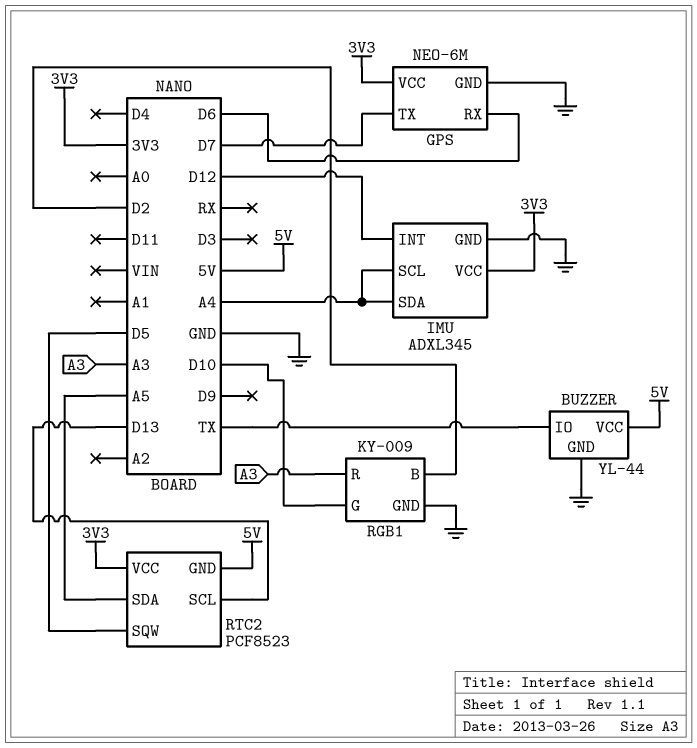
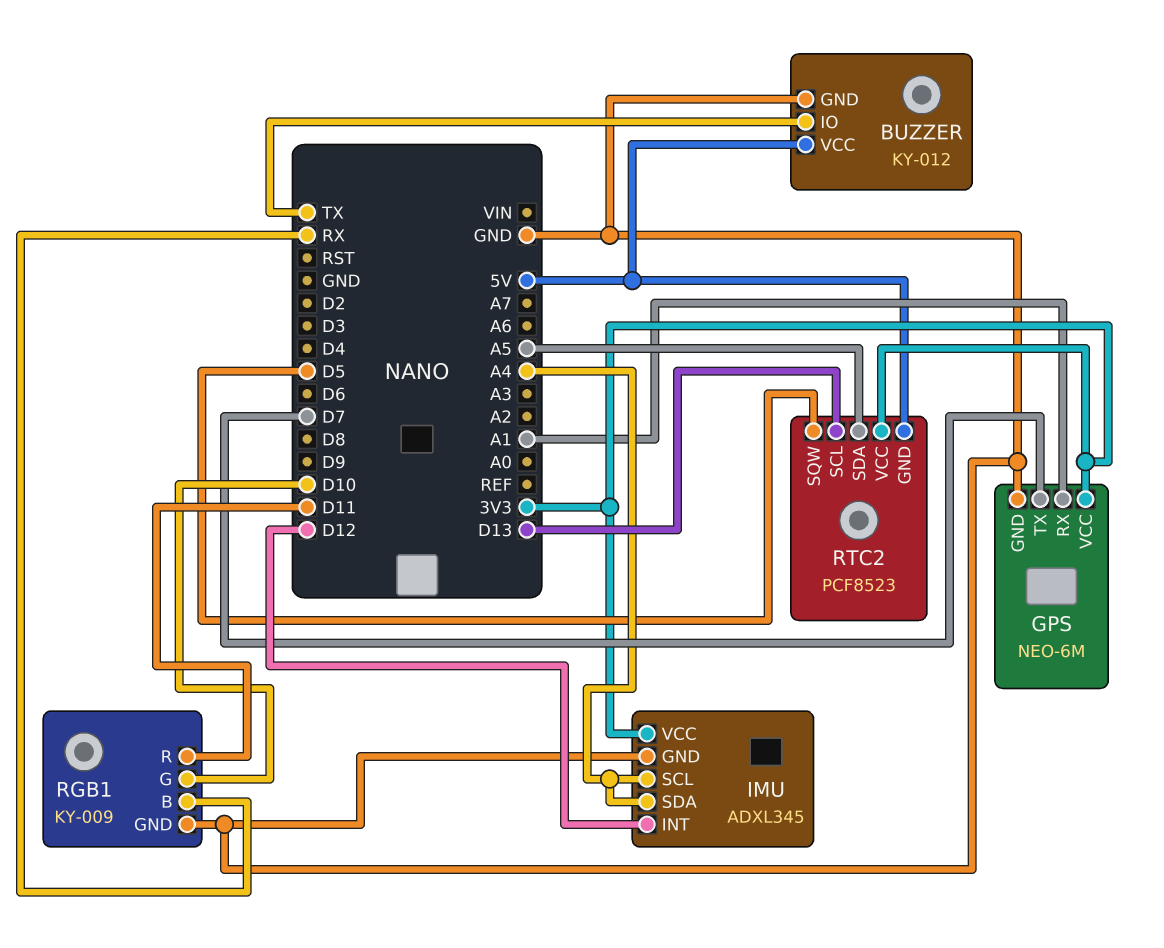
BUZZER: YL-44 -> KY-012
GPS pin RX: D6 -> A1
RGB1 pin B: D2 -> RX
RGB1 pin R: A3 -> D11

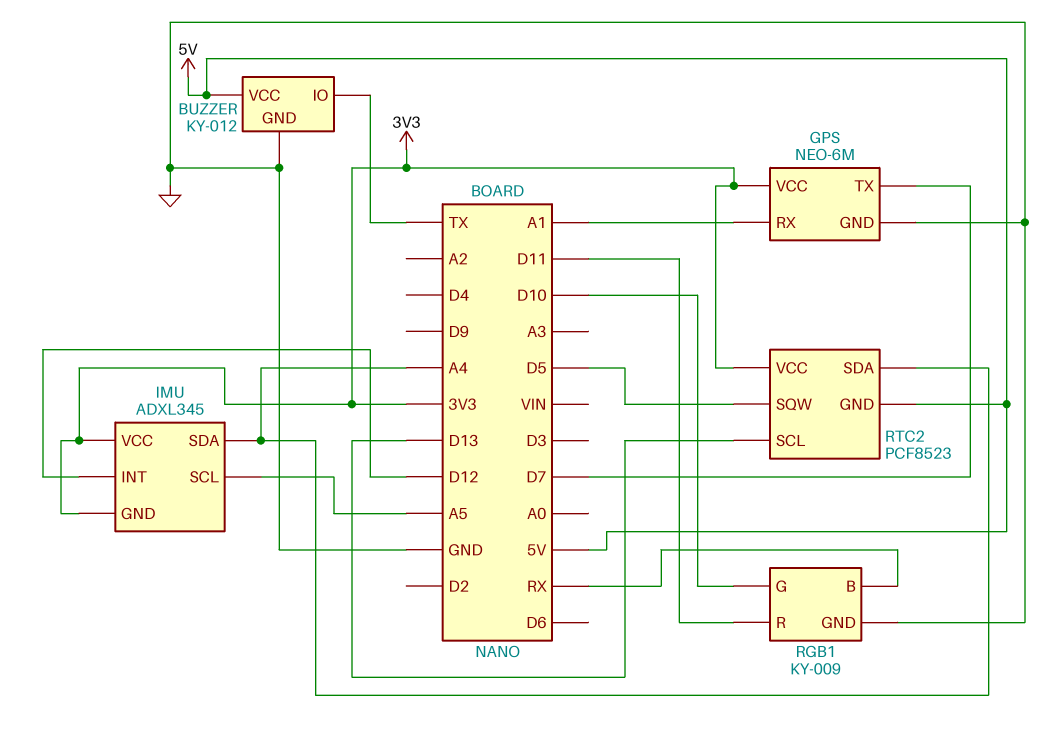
IMU pin GND: GND -> 3V3
IMU pin SCL: A4 -> A5
RTC2 pin SDA: A5 -> A4

